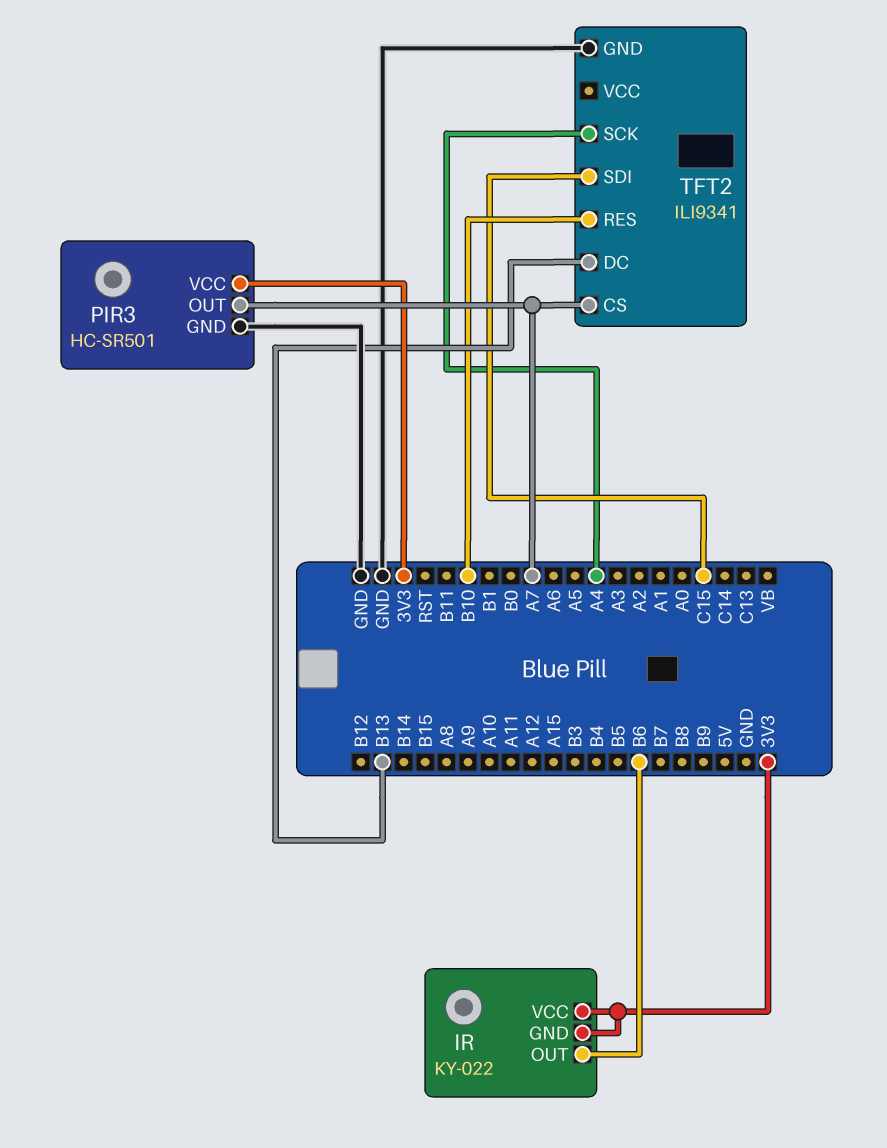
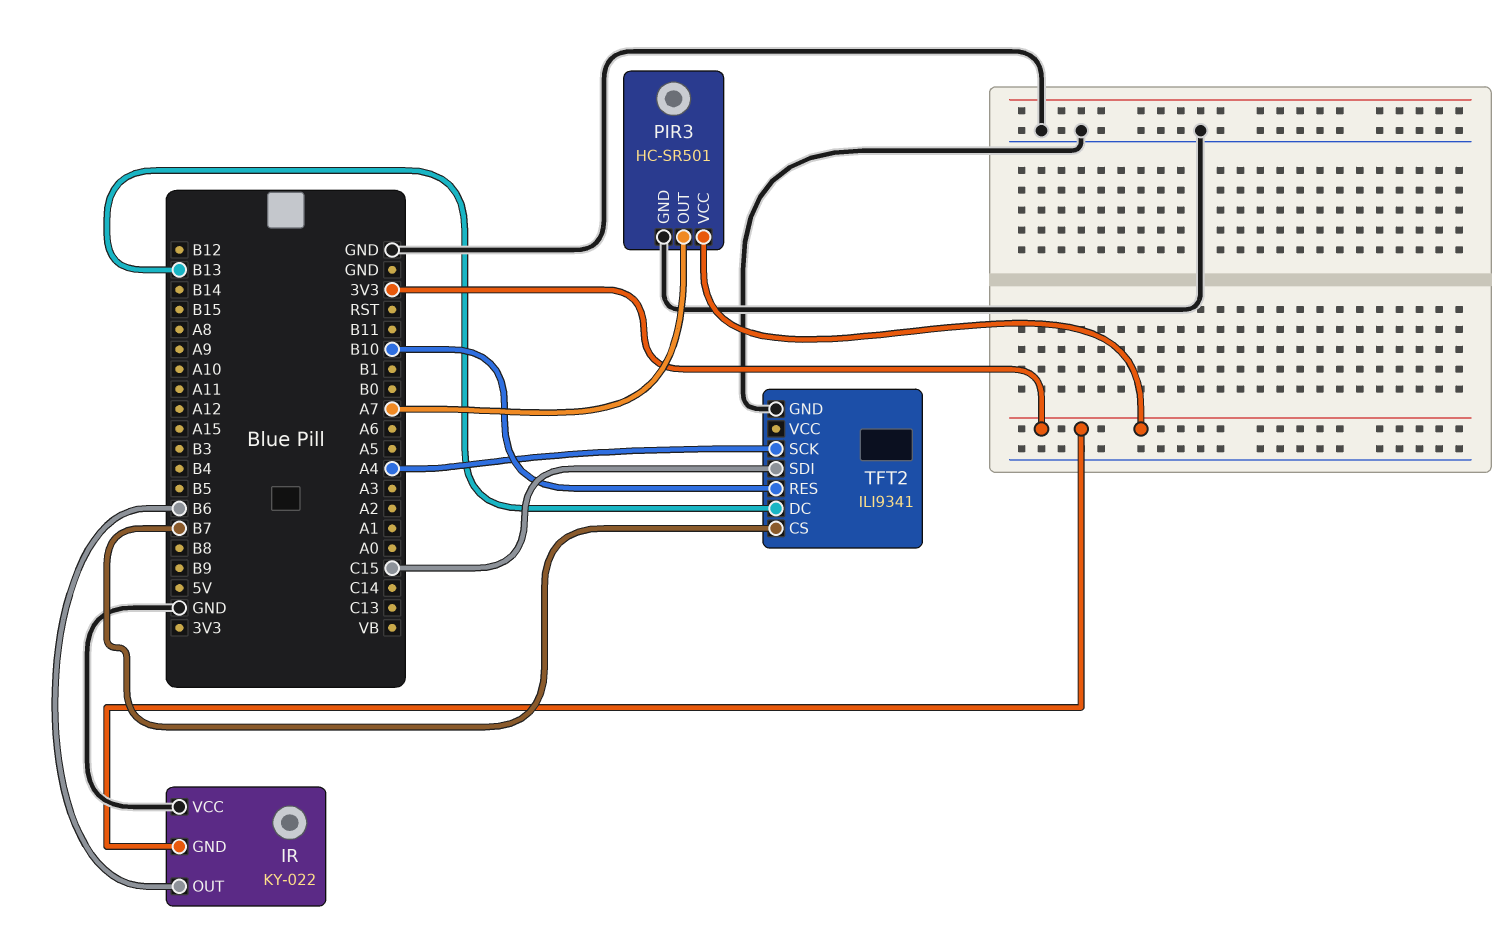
IR pin VCC: 3V3 -> GND
TFT2 pin CS: A7 -> B7

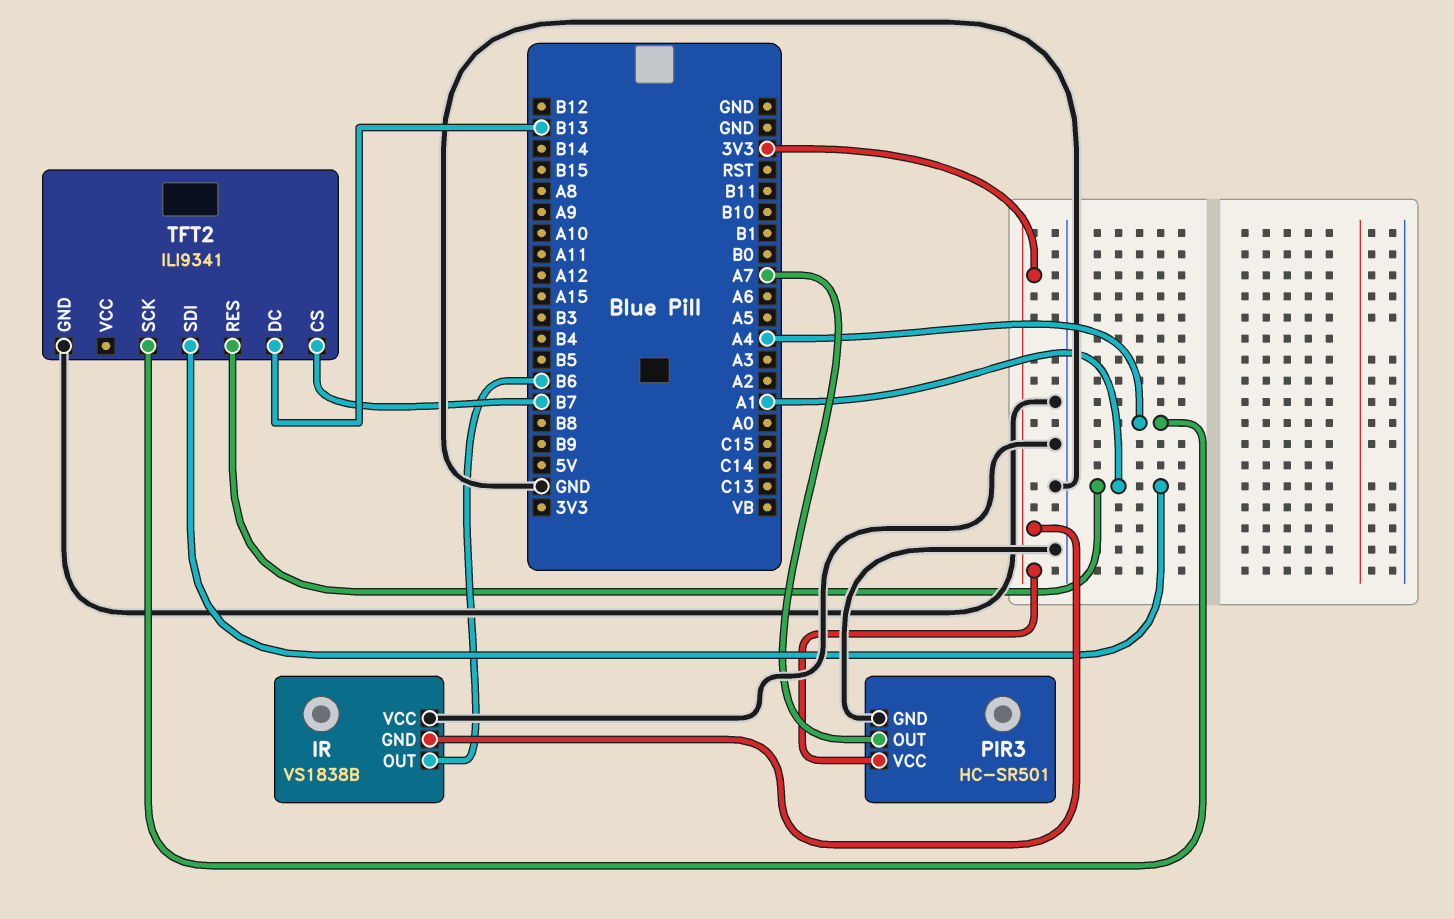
IR: KY-022 -> VS1838B
TFT2 pin RES: B10 -> A1
TFT2 pin SDI: C15 -> A1

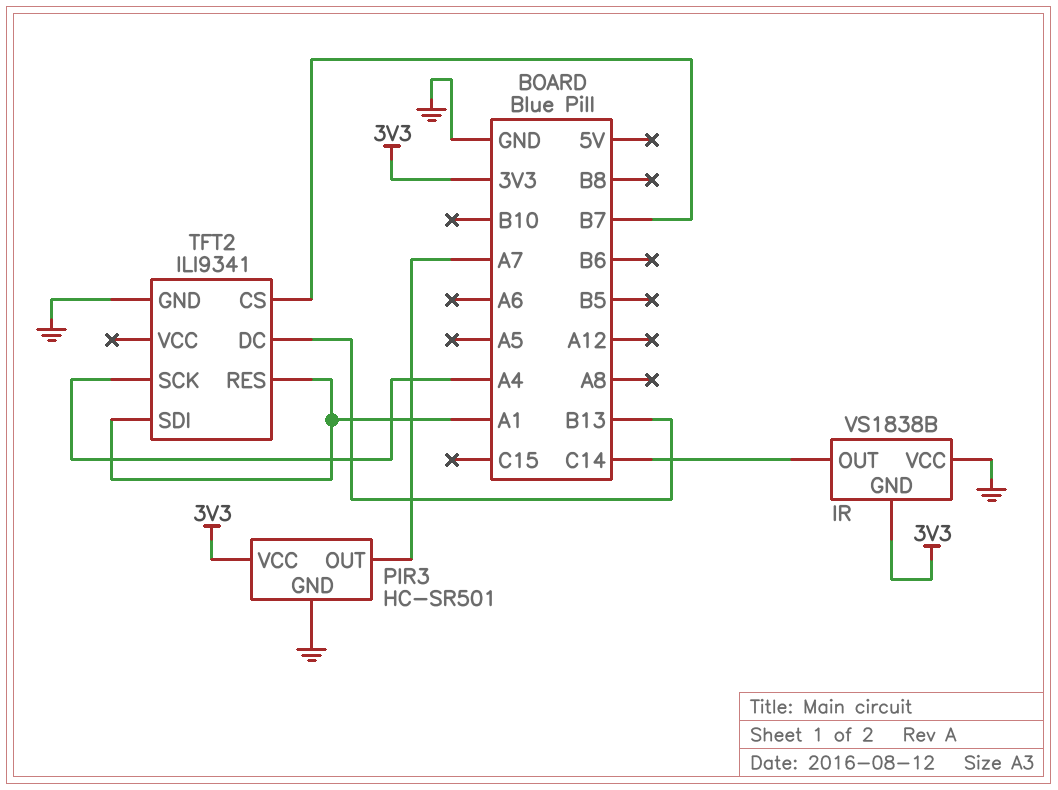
IR pin OUT: B6 -> C14

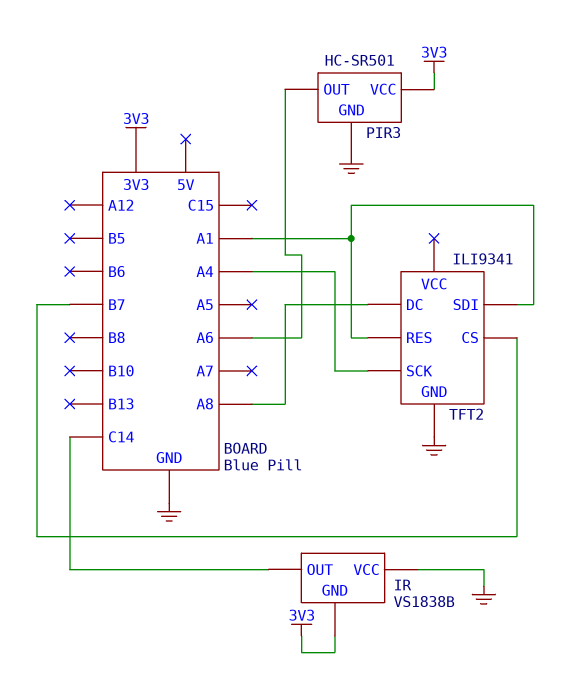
PIR3 pin OUT: A7 -> A6
TFT2 pin DC: B13 -> A8

